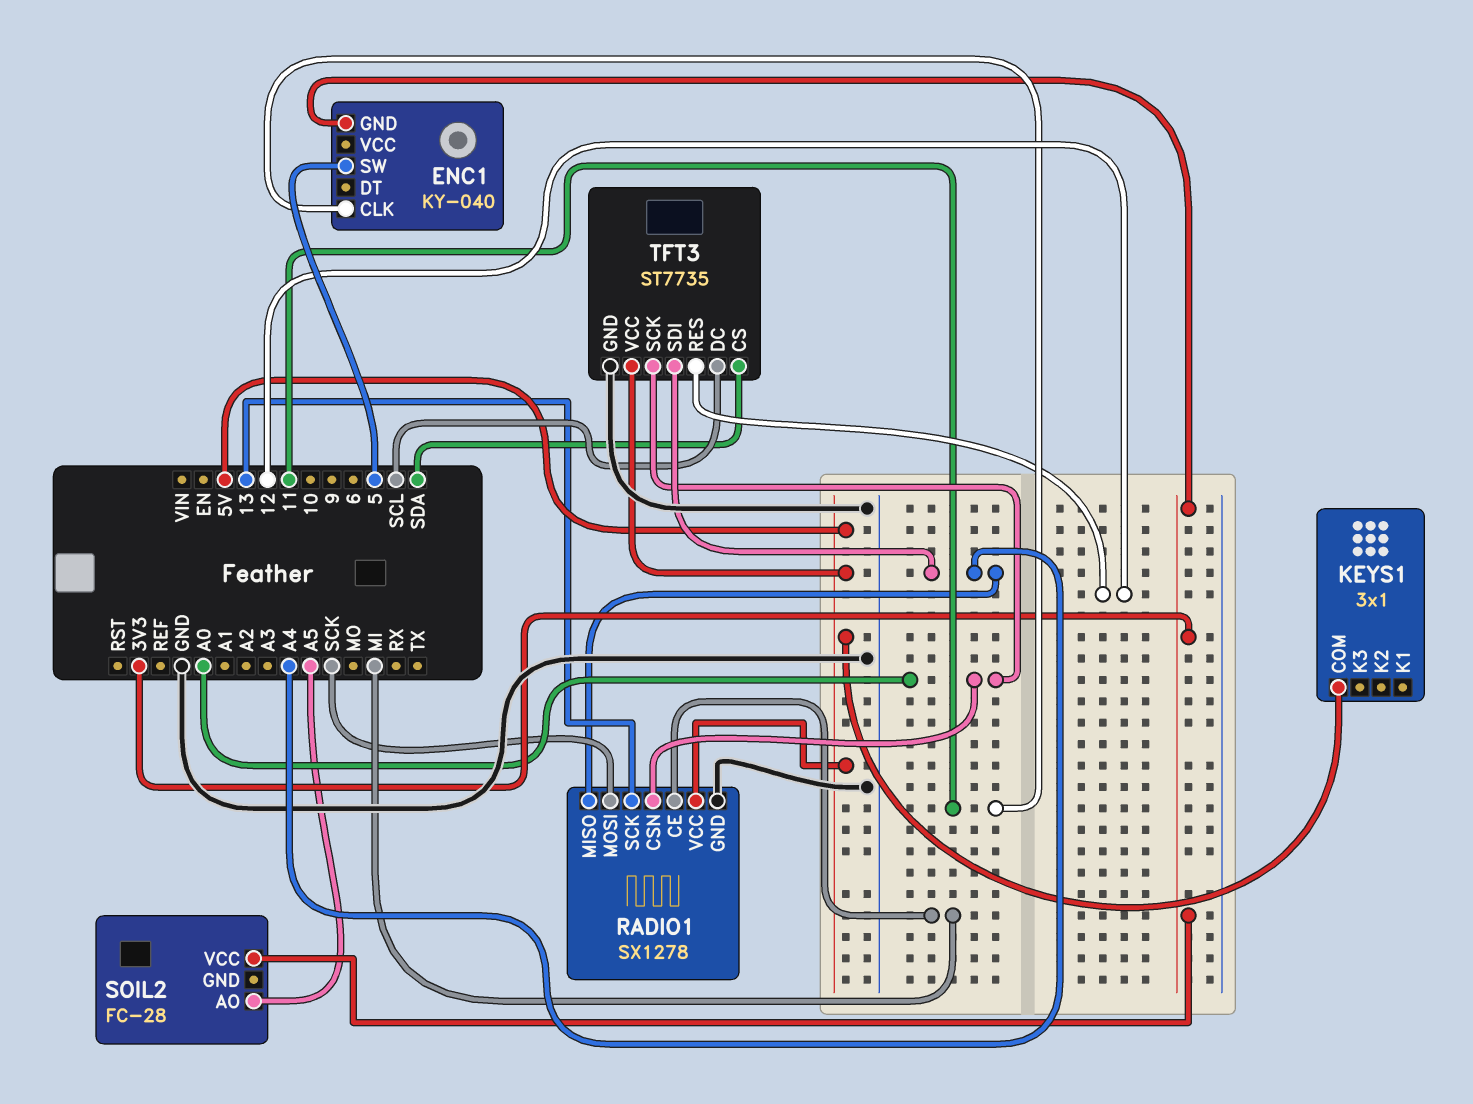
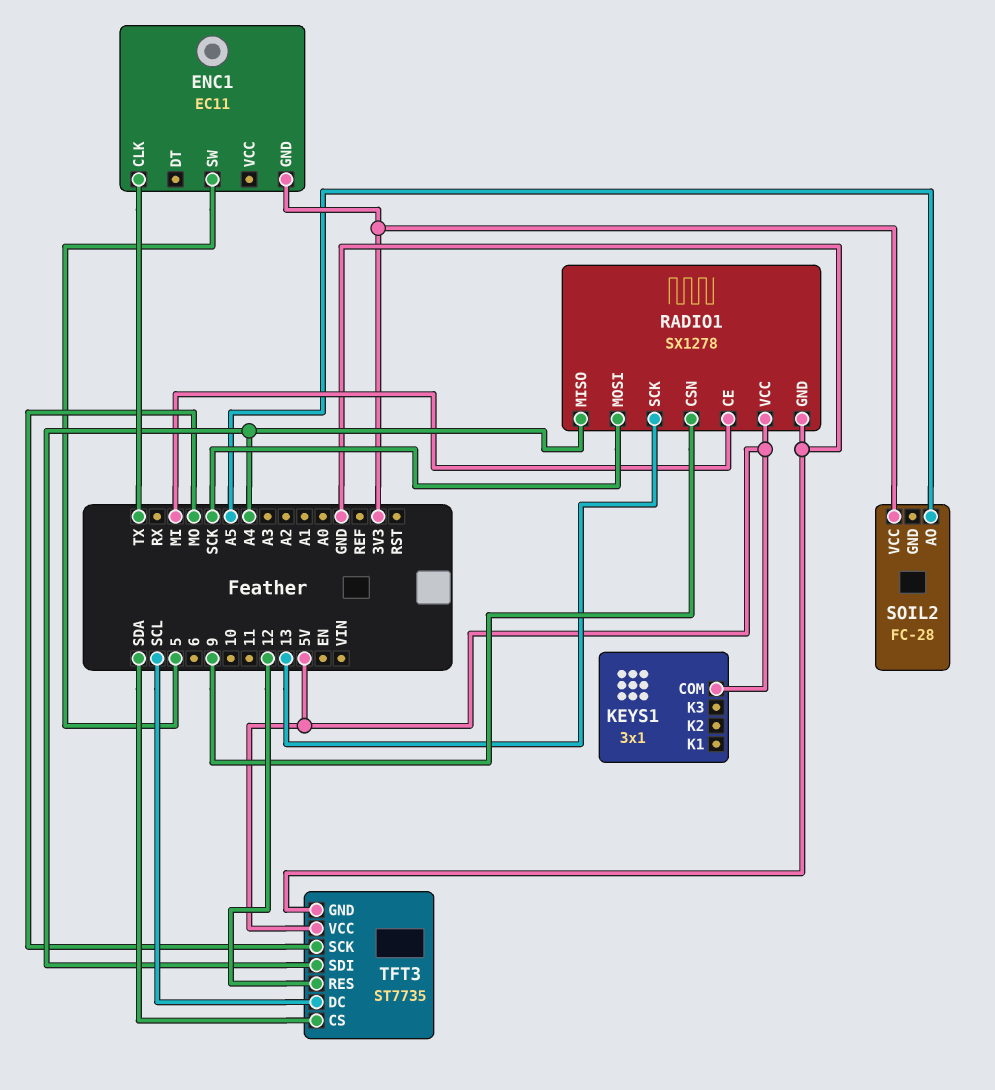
ENC1: KY-040 -> EC11
ENC1 pin CLK: 11 -> TX
RADIO1 pin CSN: A0 -> 9
TFT3 pin SCK: A0 -> MO

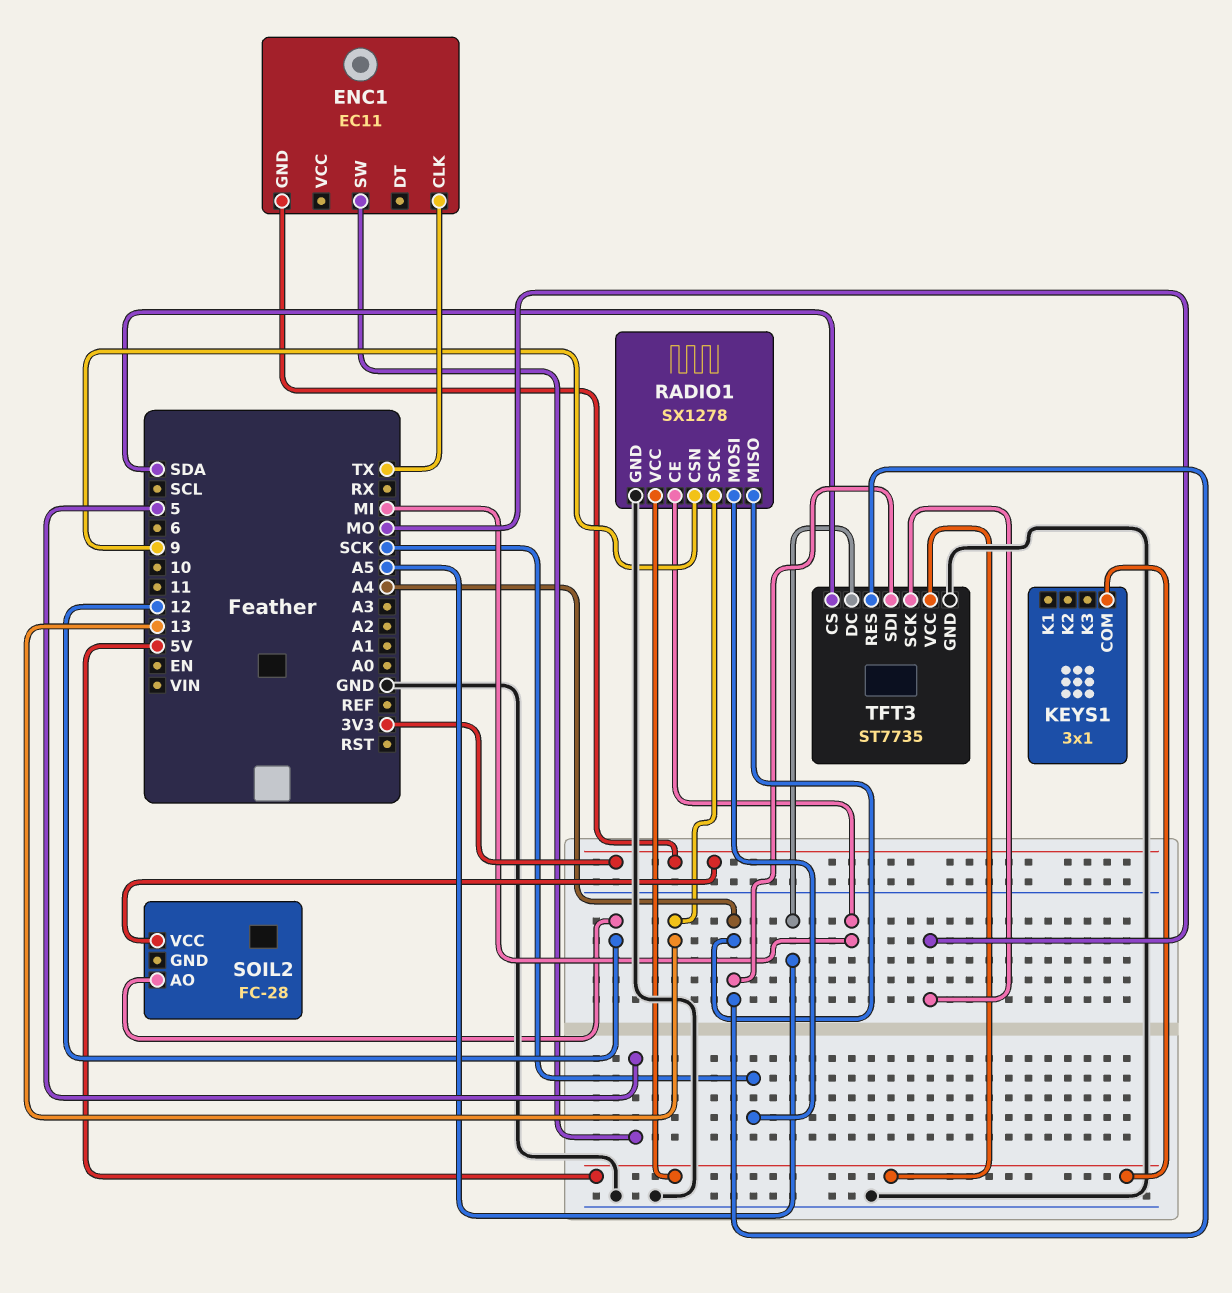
SOIL2 pin AO: A5 -> 12
TFT3 pin DC: SCL -> A5
TFT3 pin RES: 12 -> A4

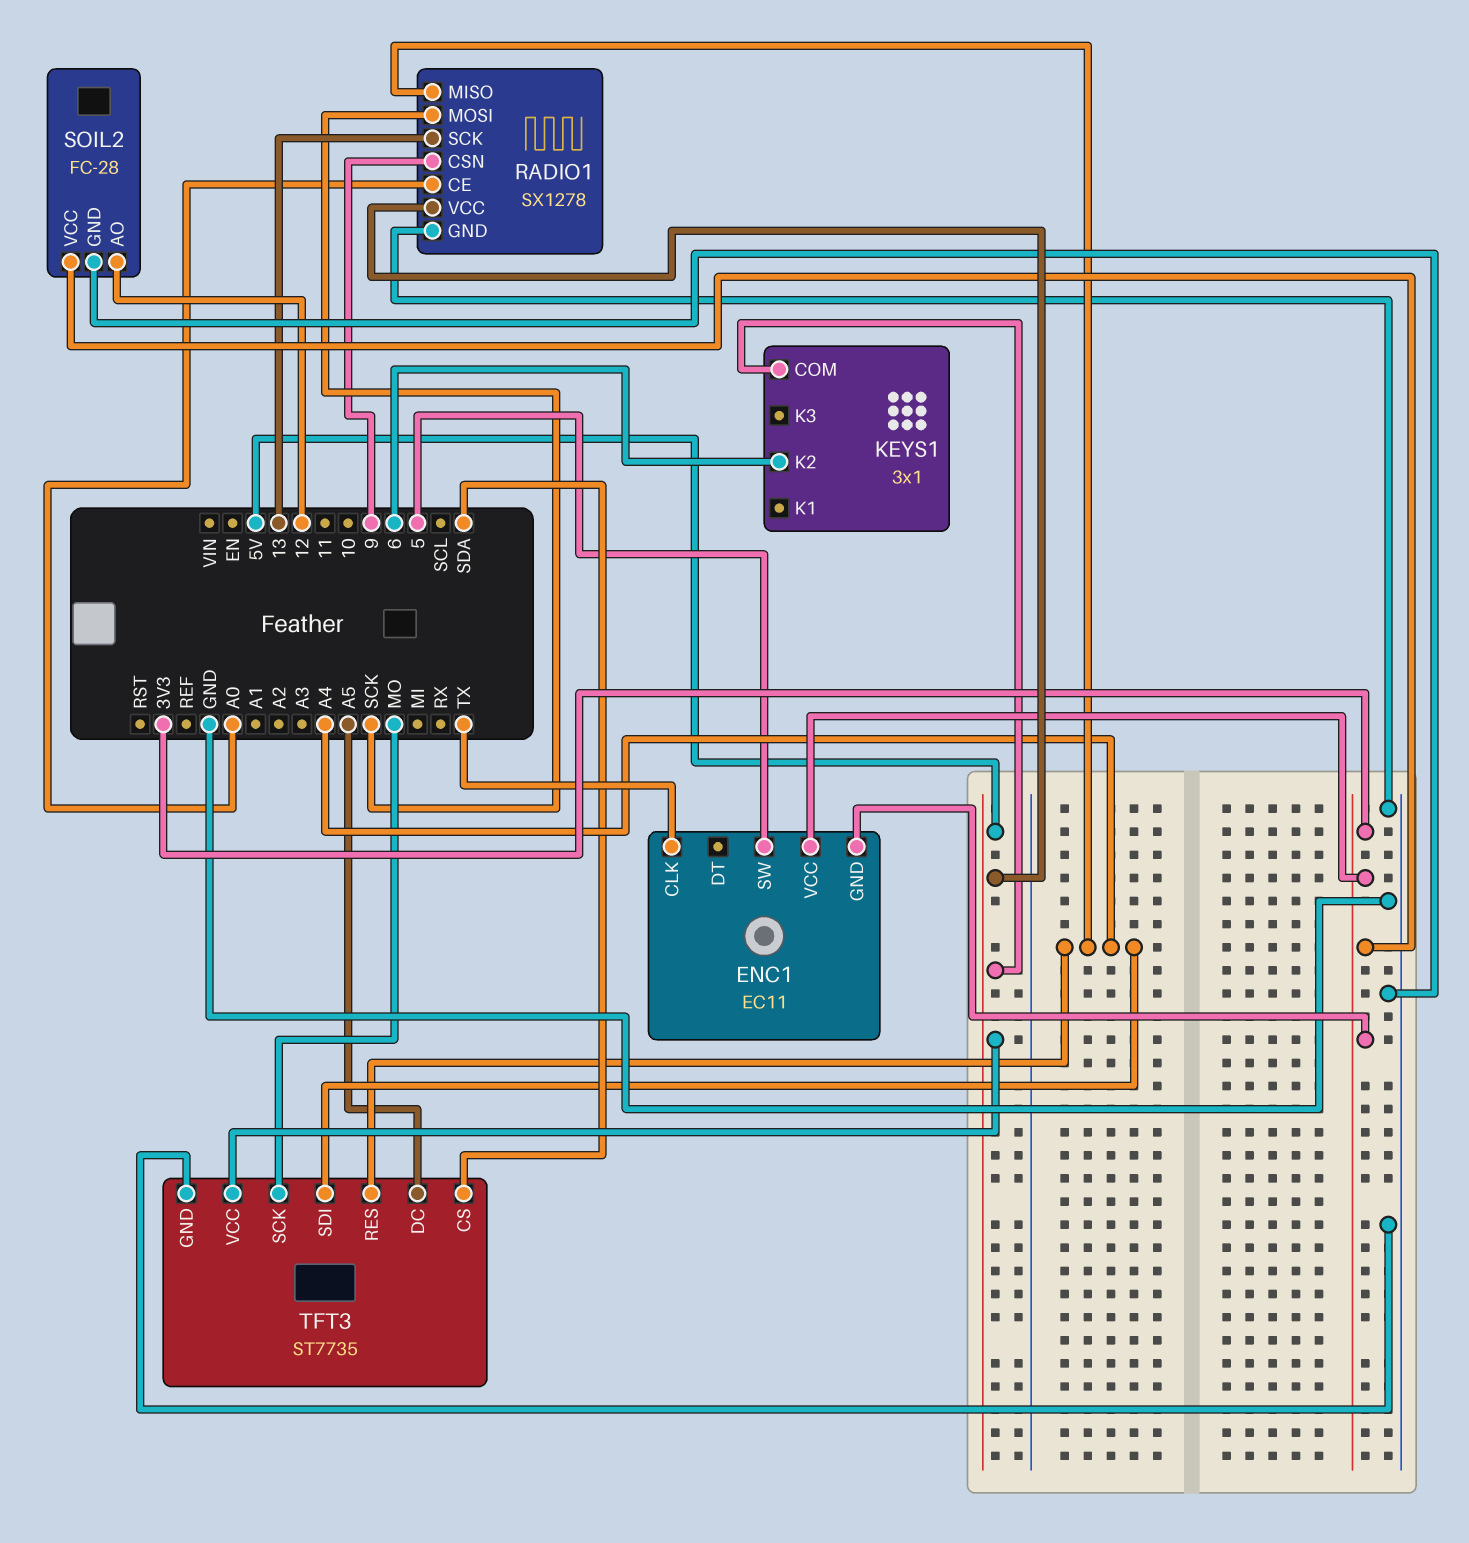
ENC1 pin VCC: none -> 3V3
KEYS1 pin K2: none -> 6
RADIO1 pin CE: MI -> A0
SOIL2 pin GND: none -> GND

